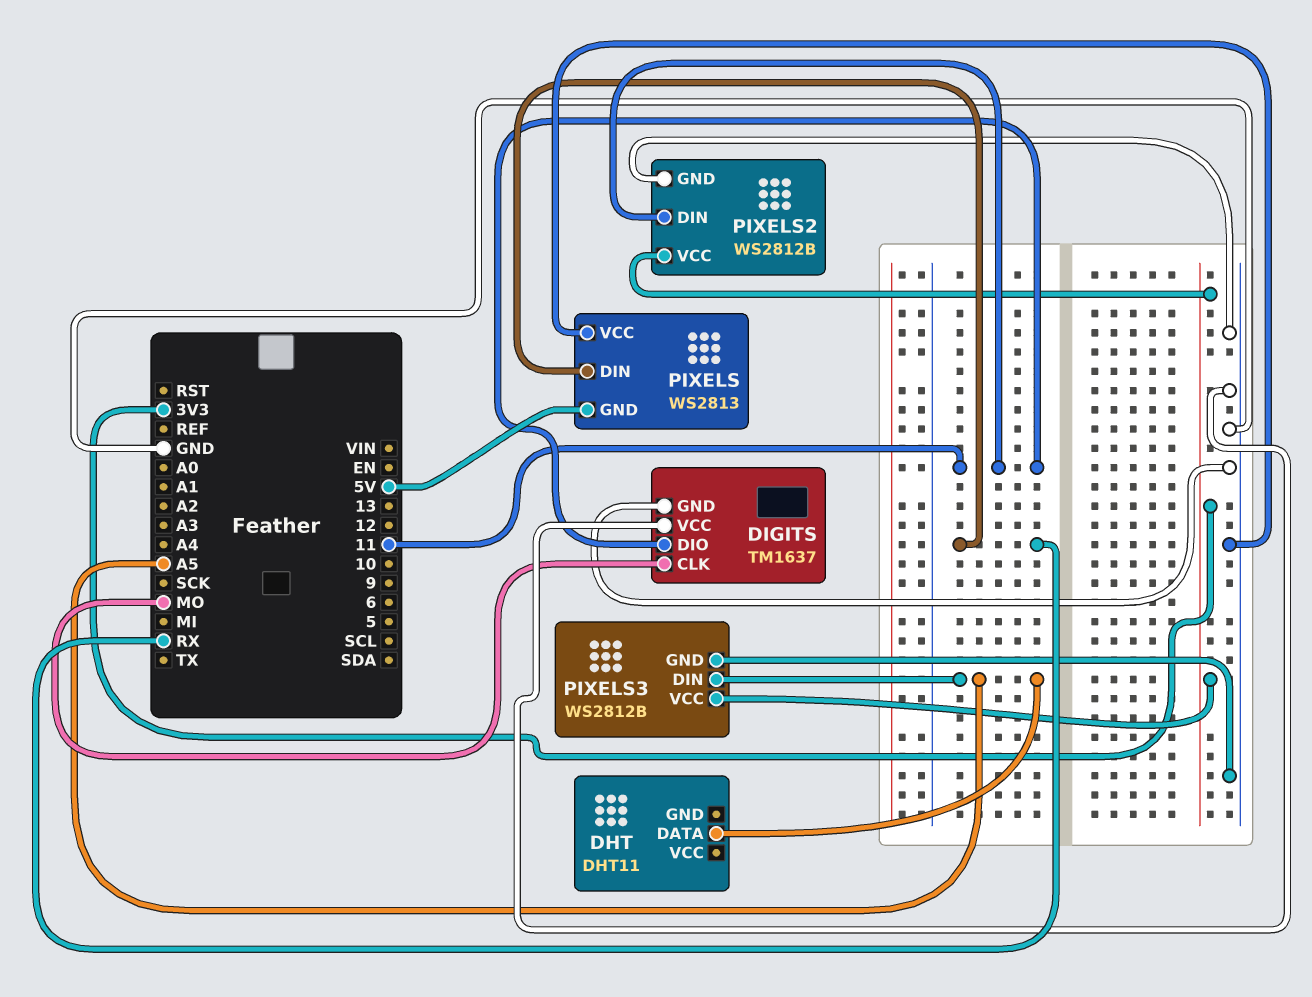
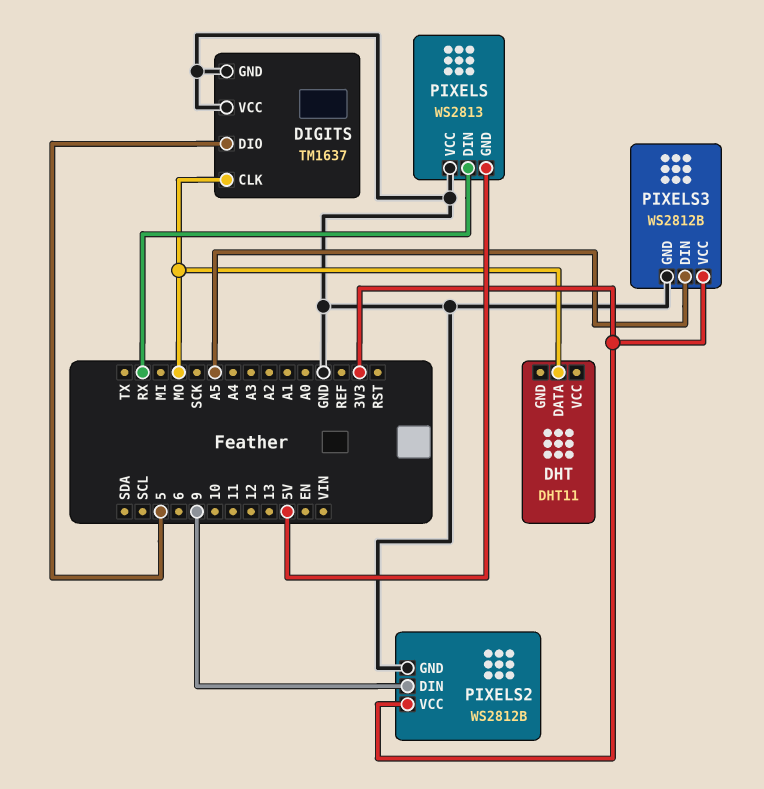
DHT pin DATA: A5 -> MO
DIGITS pin DIO: 11 -> 5
PIXELS2 pin DIN: 11 -> 9

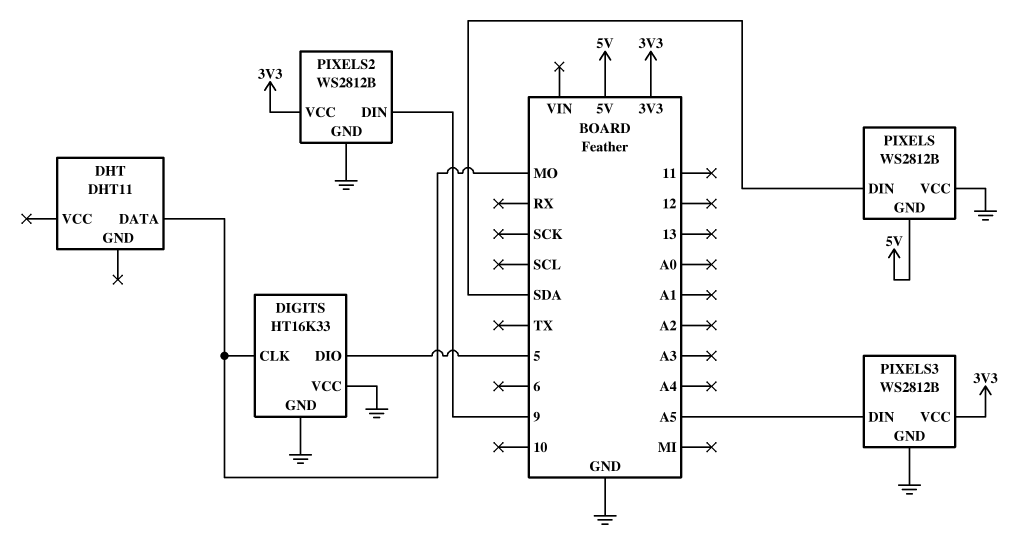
DIGITS: TM1637 -> HT16K33
PIXELS: WS2813 -> WS2812B
PIXELS pin DIN: RX -> SDA

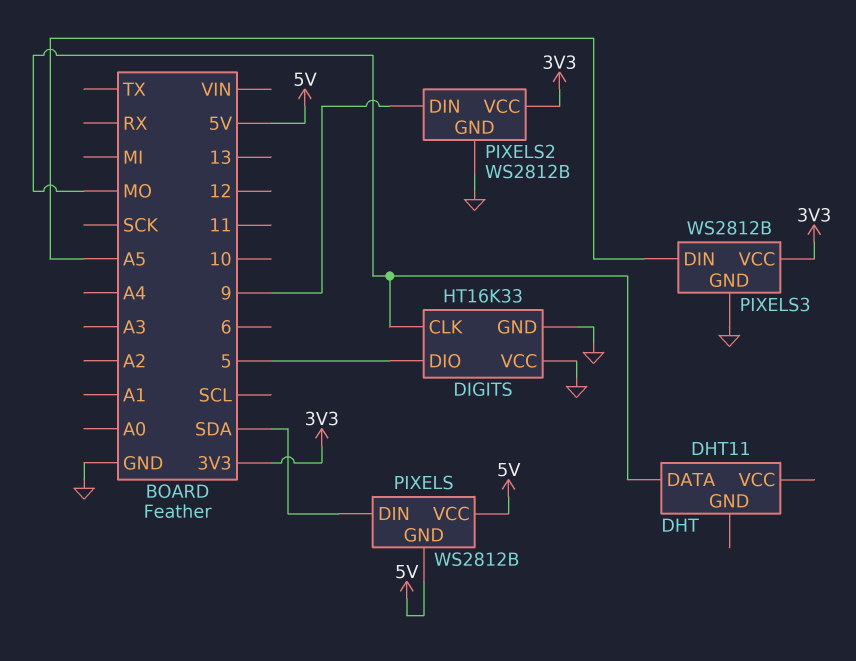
PIXELS pin VCC: GND -> 5V

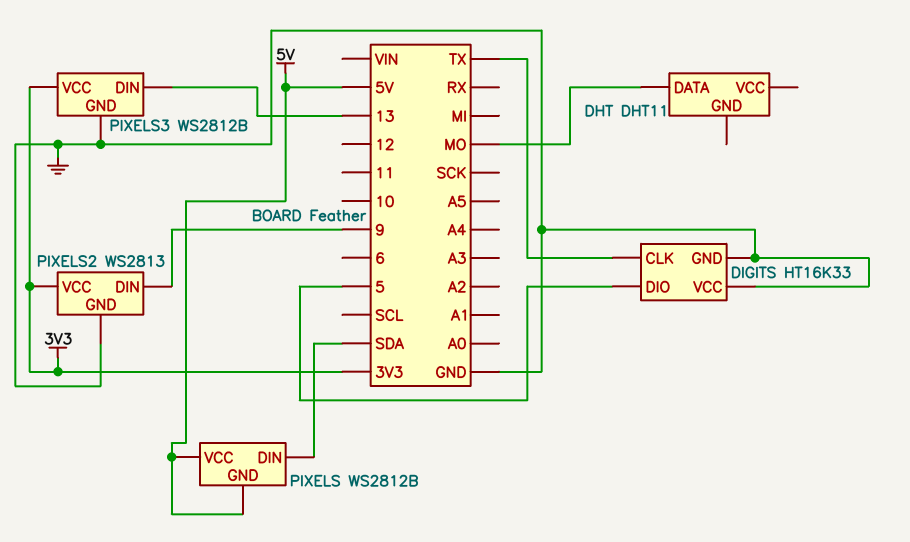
DIGITS pin CLK: MO -> TX
PIXELS2: WS2812B -> WS2813
PIXELS3 pin DIN: A5 -> 13

